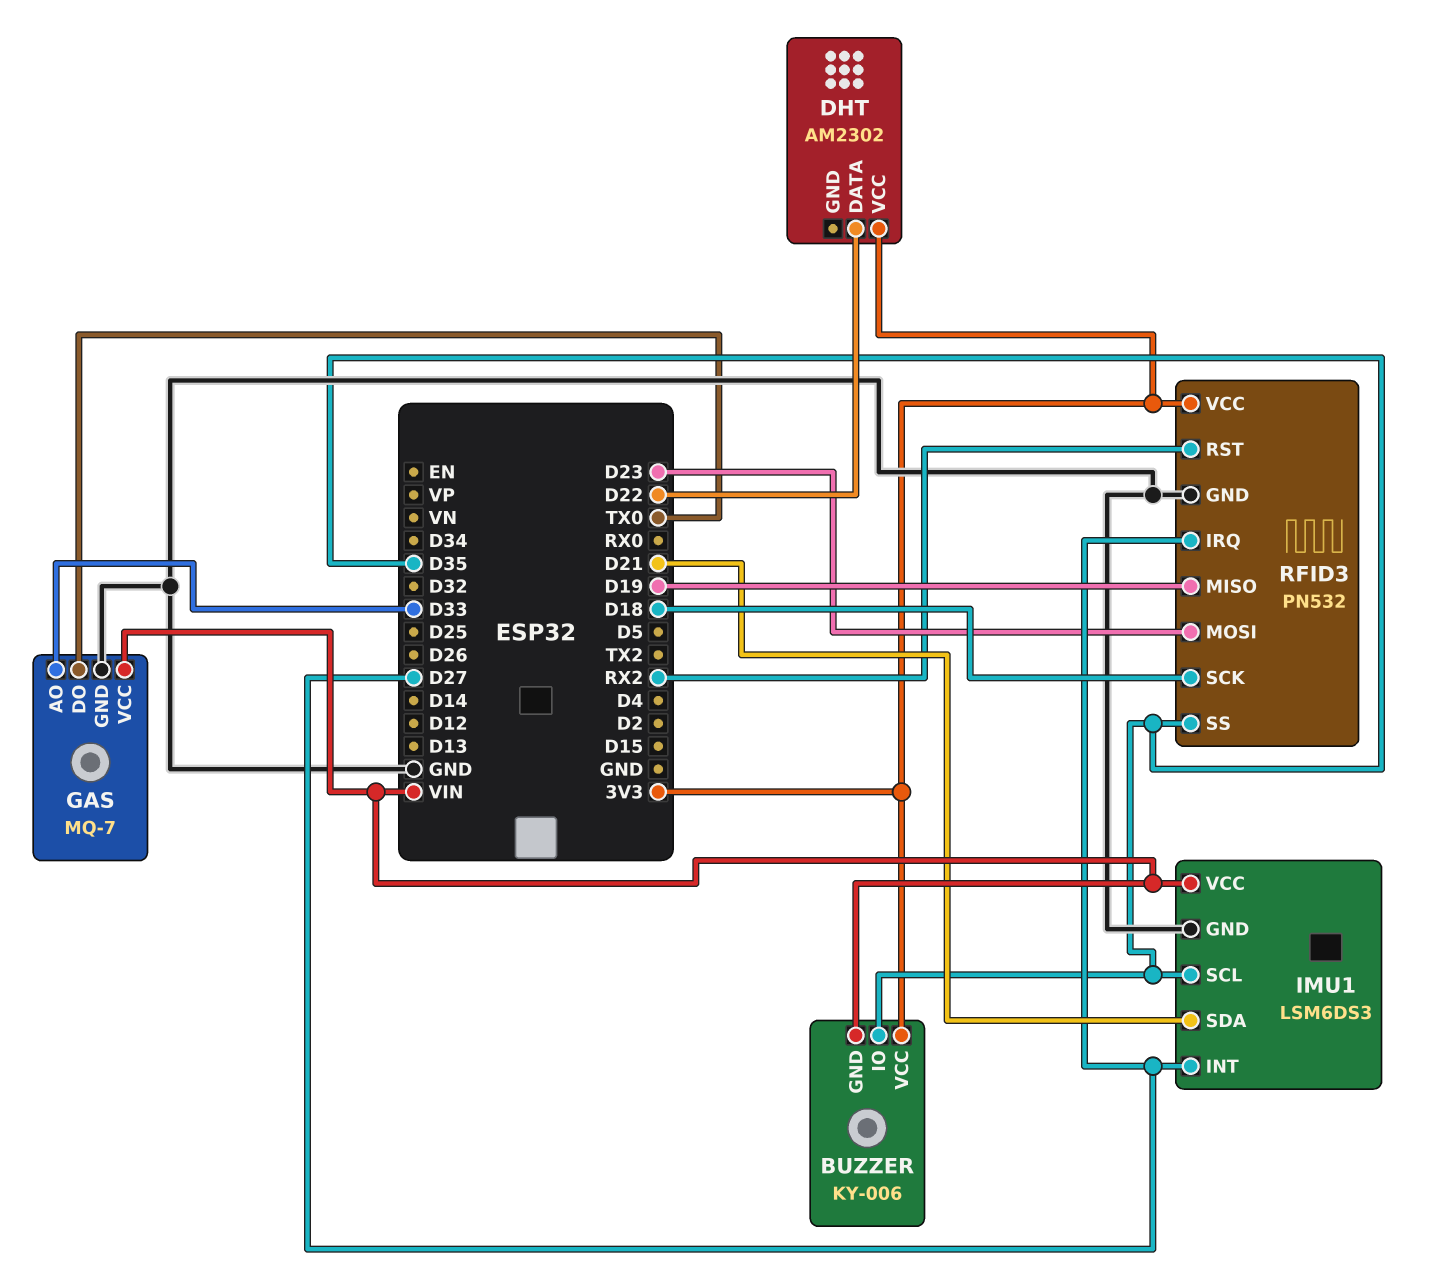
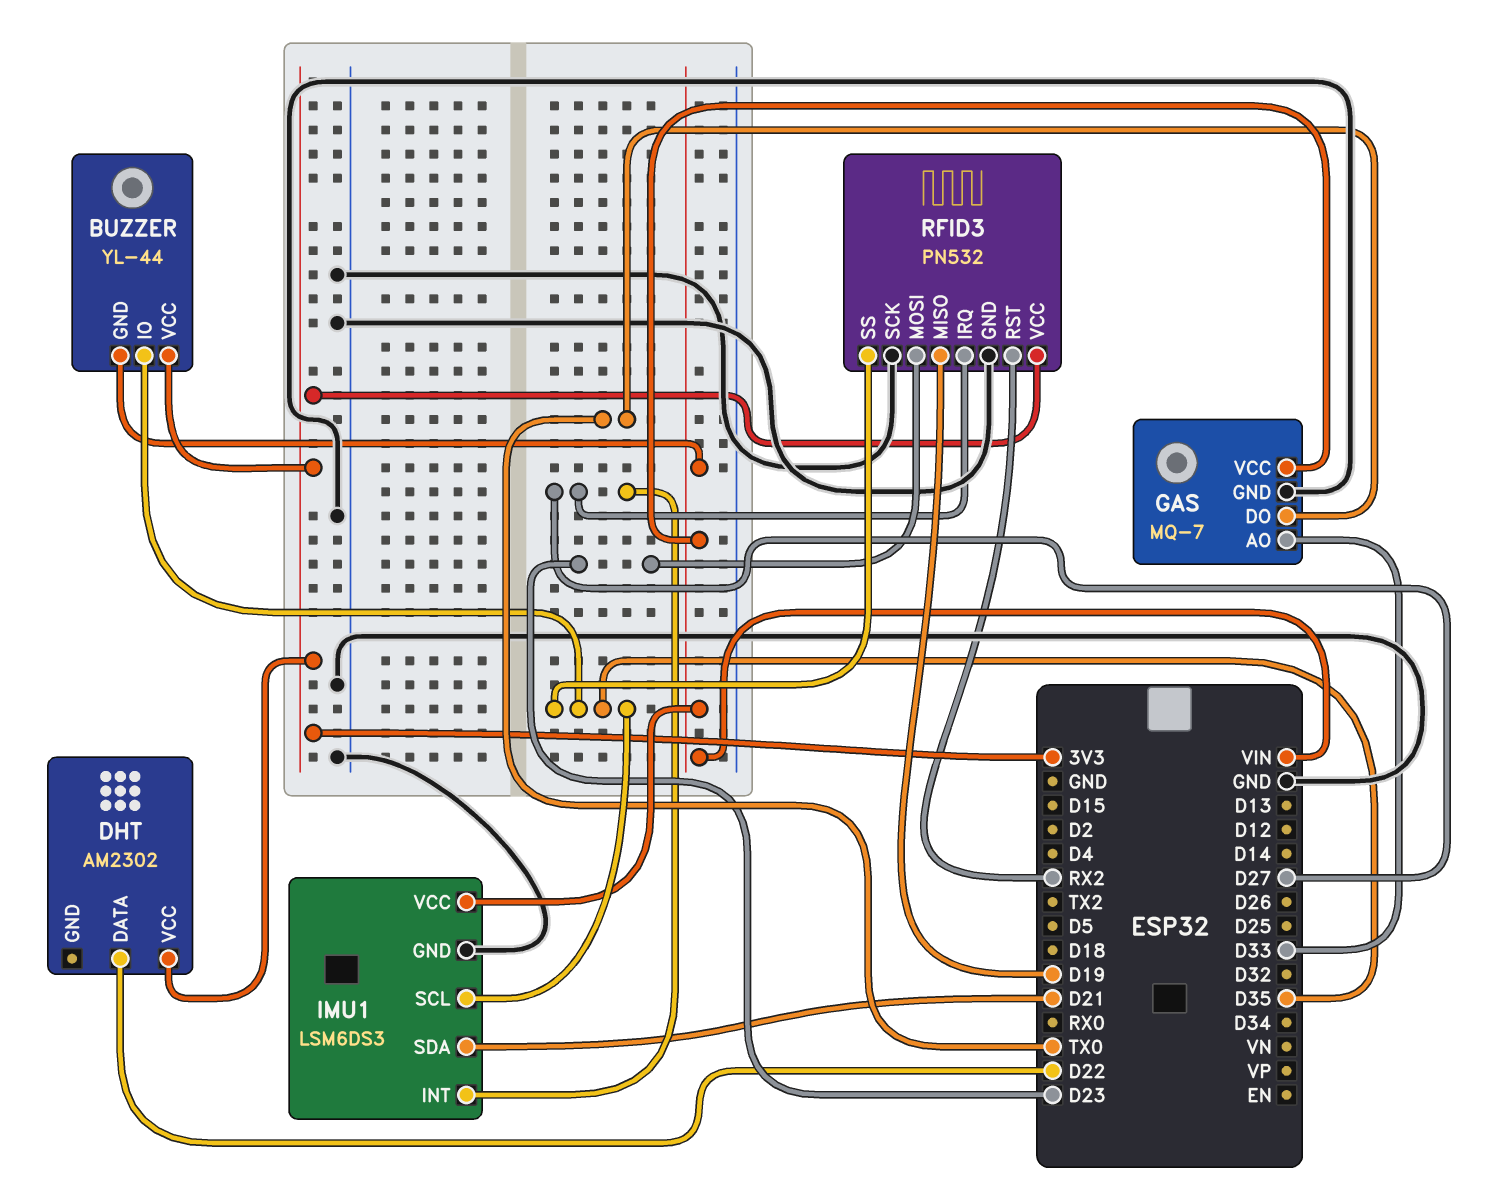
BUZZER: KY-006 -> YL-44
RFID3 pin SCK: D18 -> GND

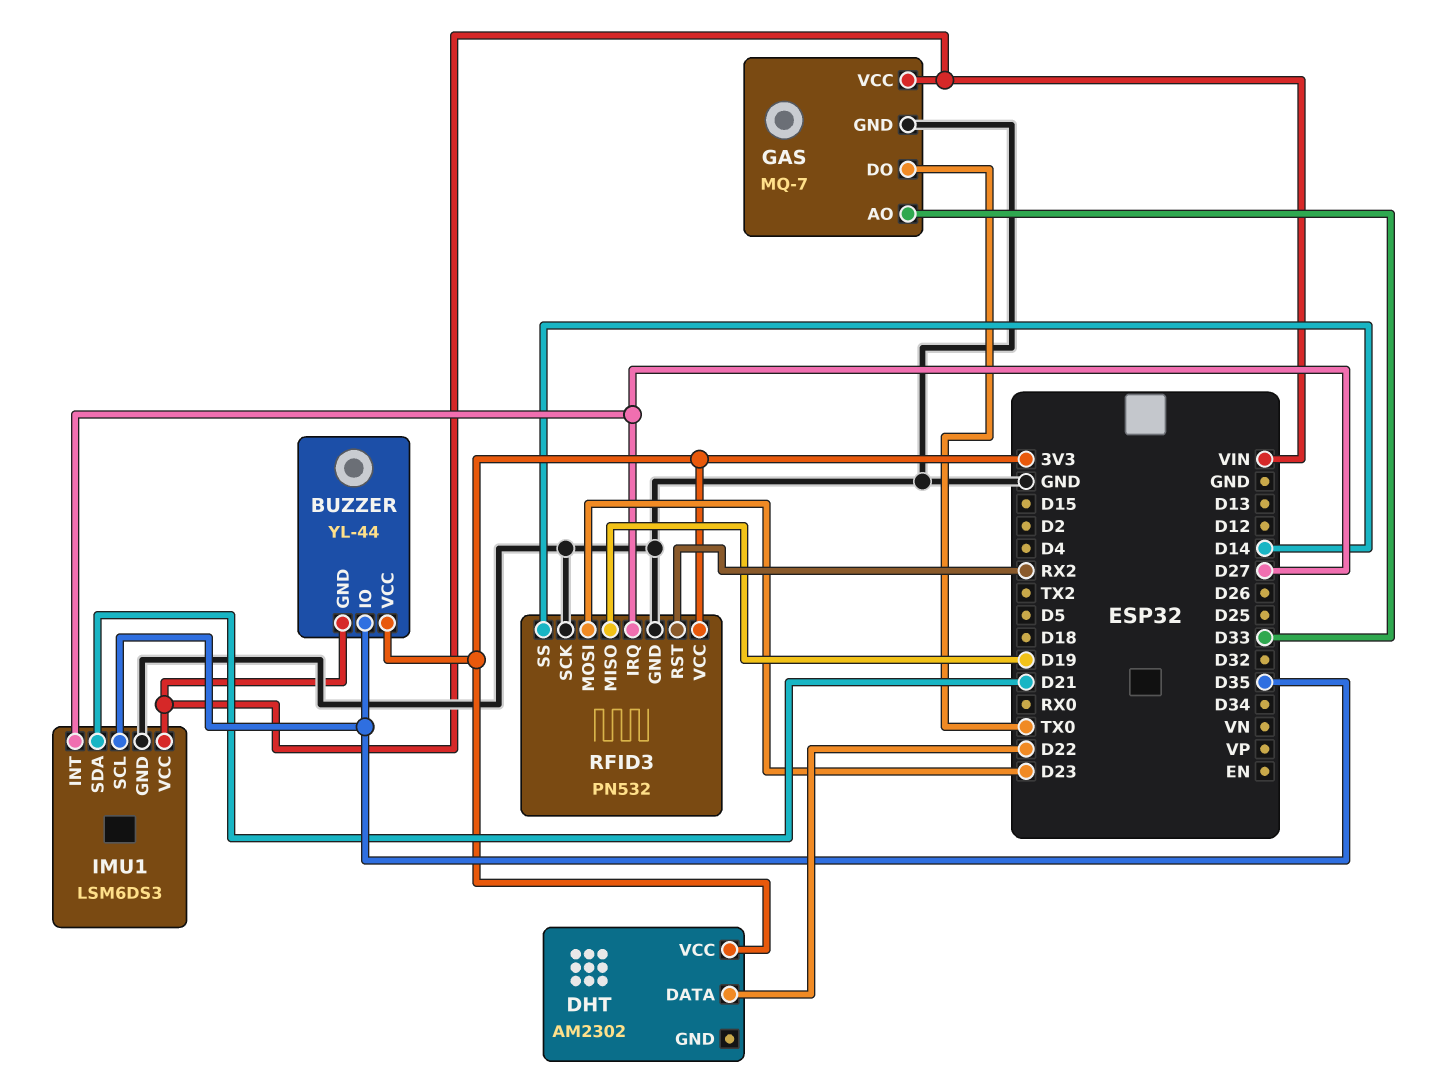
RFID3 pin SS: D35 -> D14

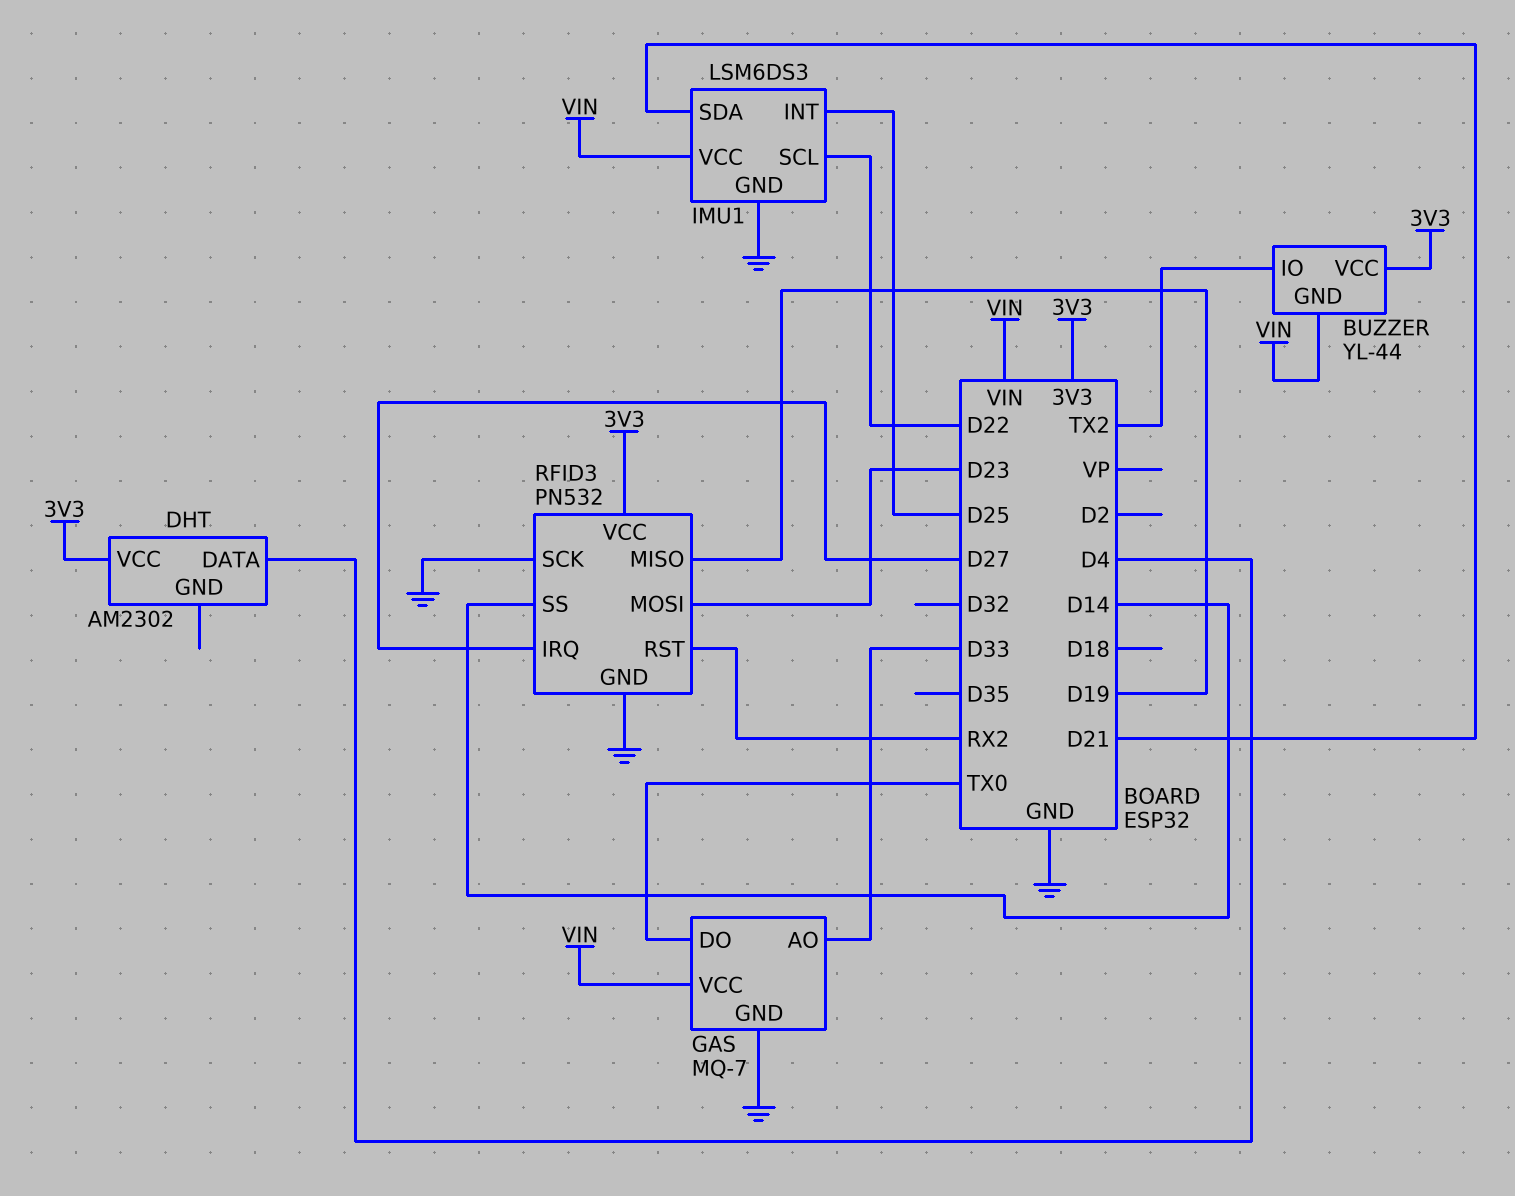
BUZZER pin IO: D35 -> TX2
DHT pin DATA: D22 -> D4
IMU1 pin INT: D27 -> D25
IMU1 pin SCL: D35 -> D22

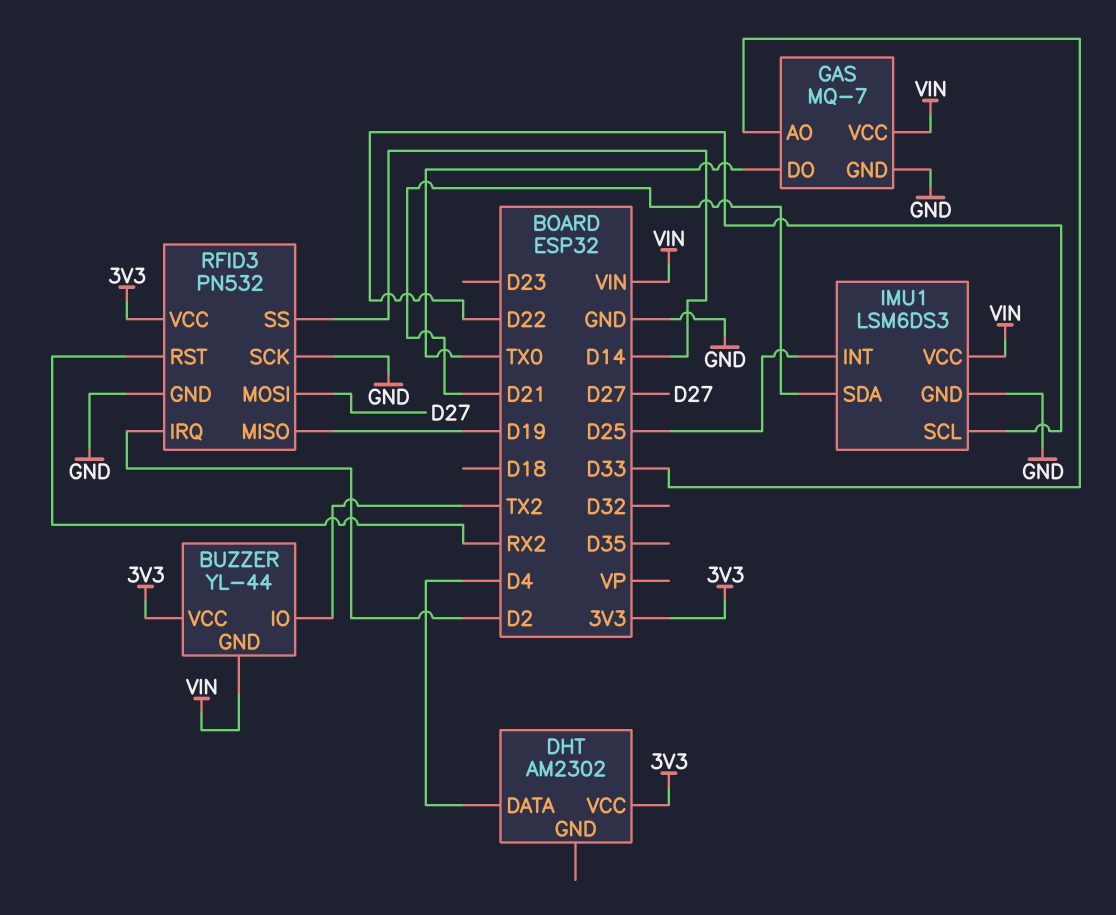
RFID3 pin IRQ: D27 -> D2
RFID3 pin MOSI: D23 -> D27

